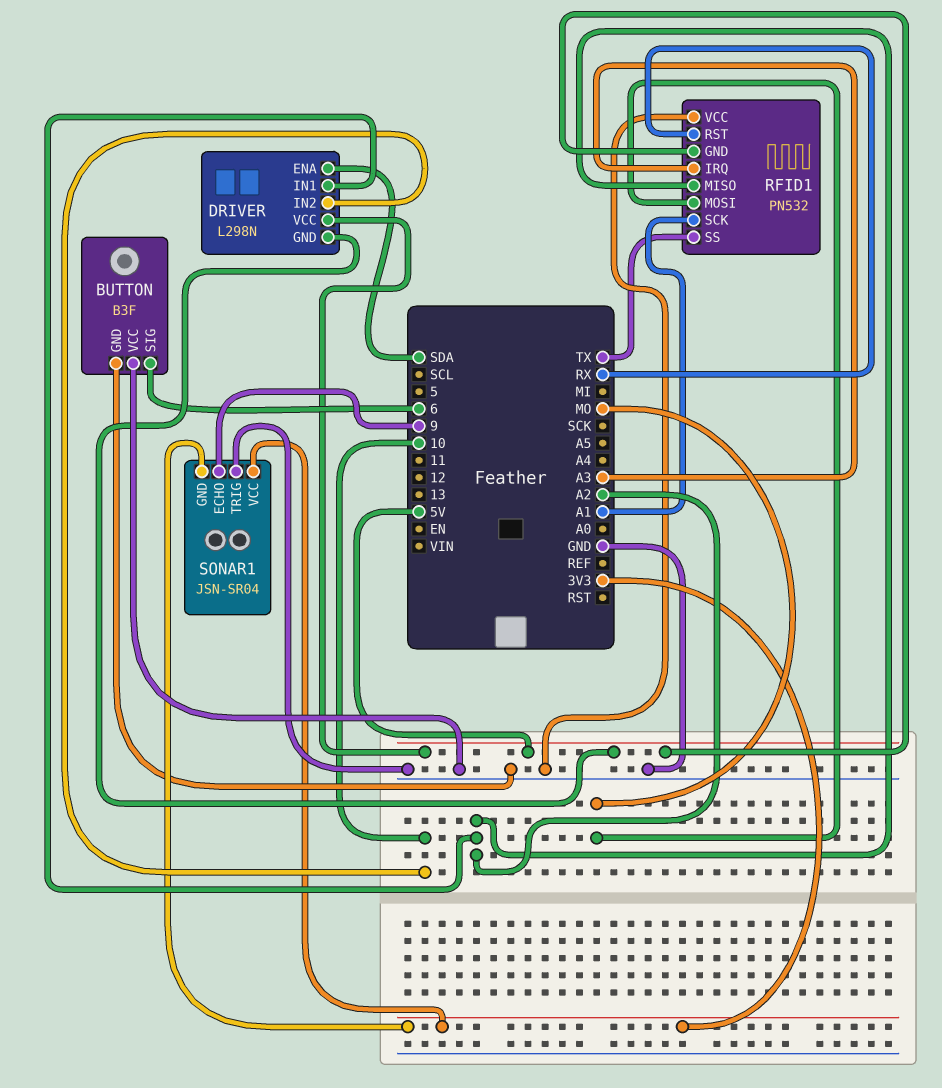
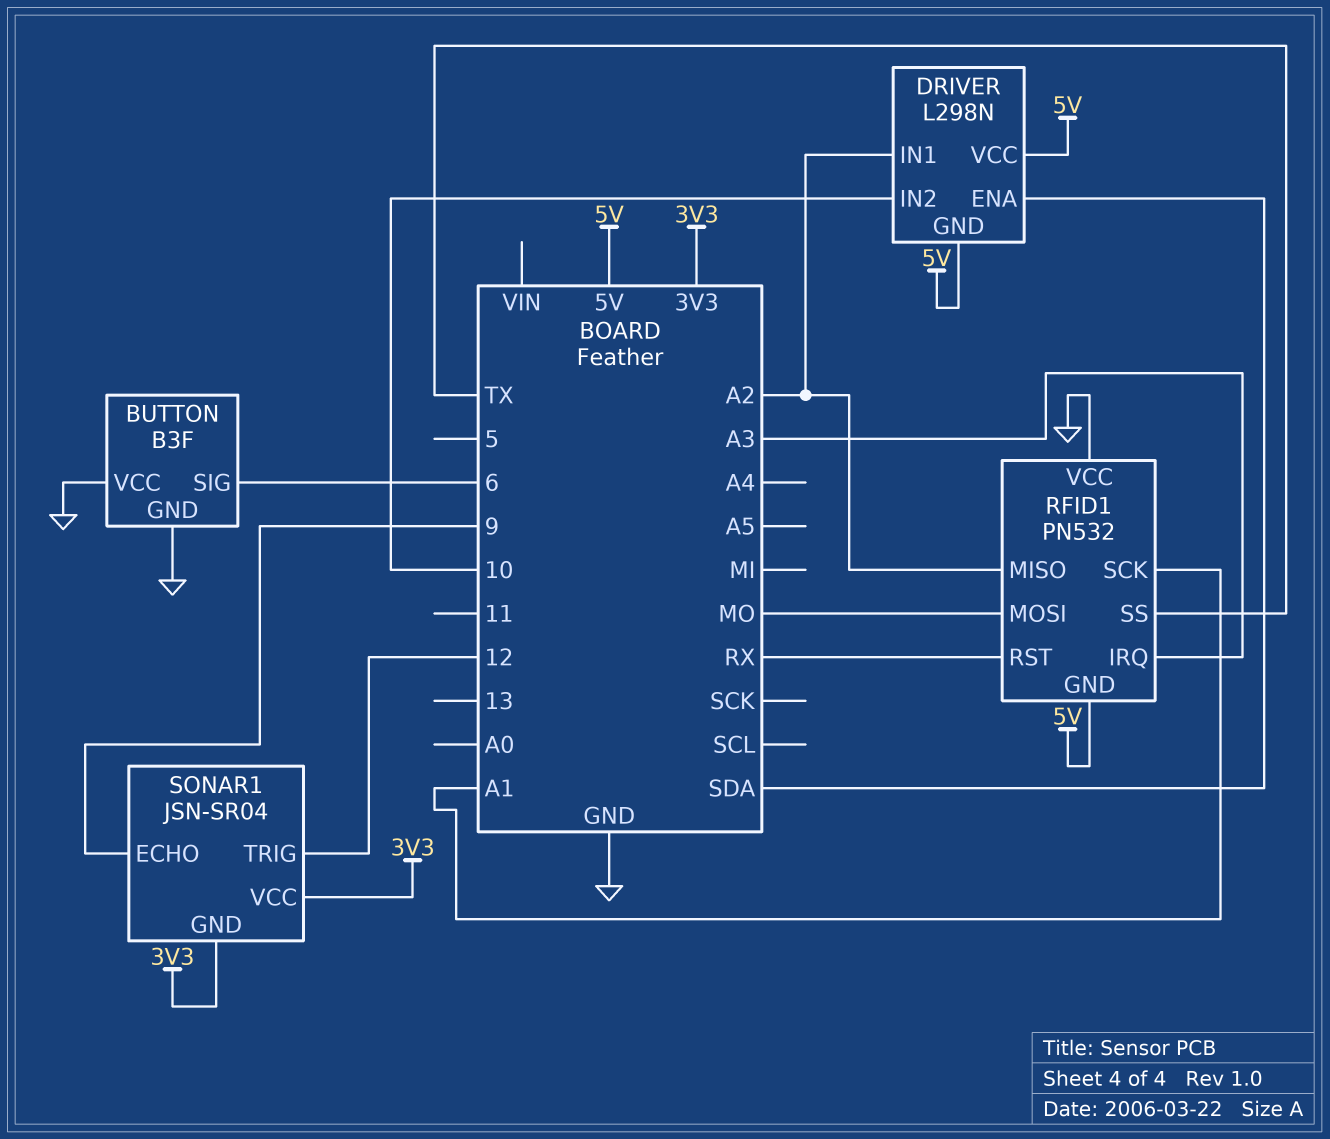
SONAR1 pin TRIG: GND -> 12

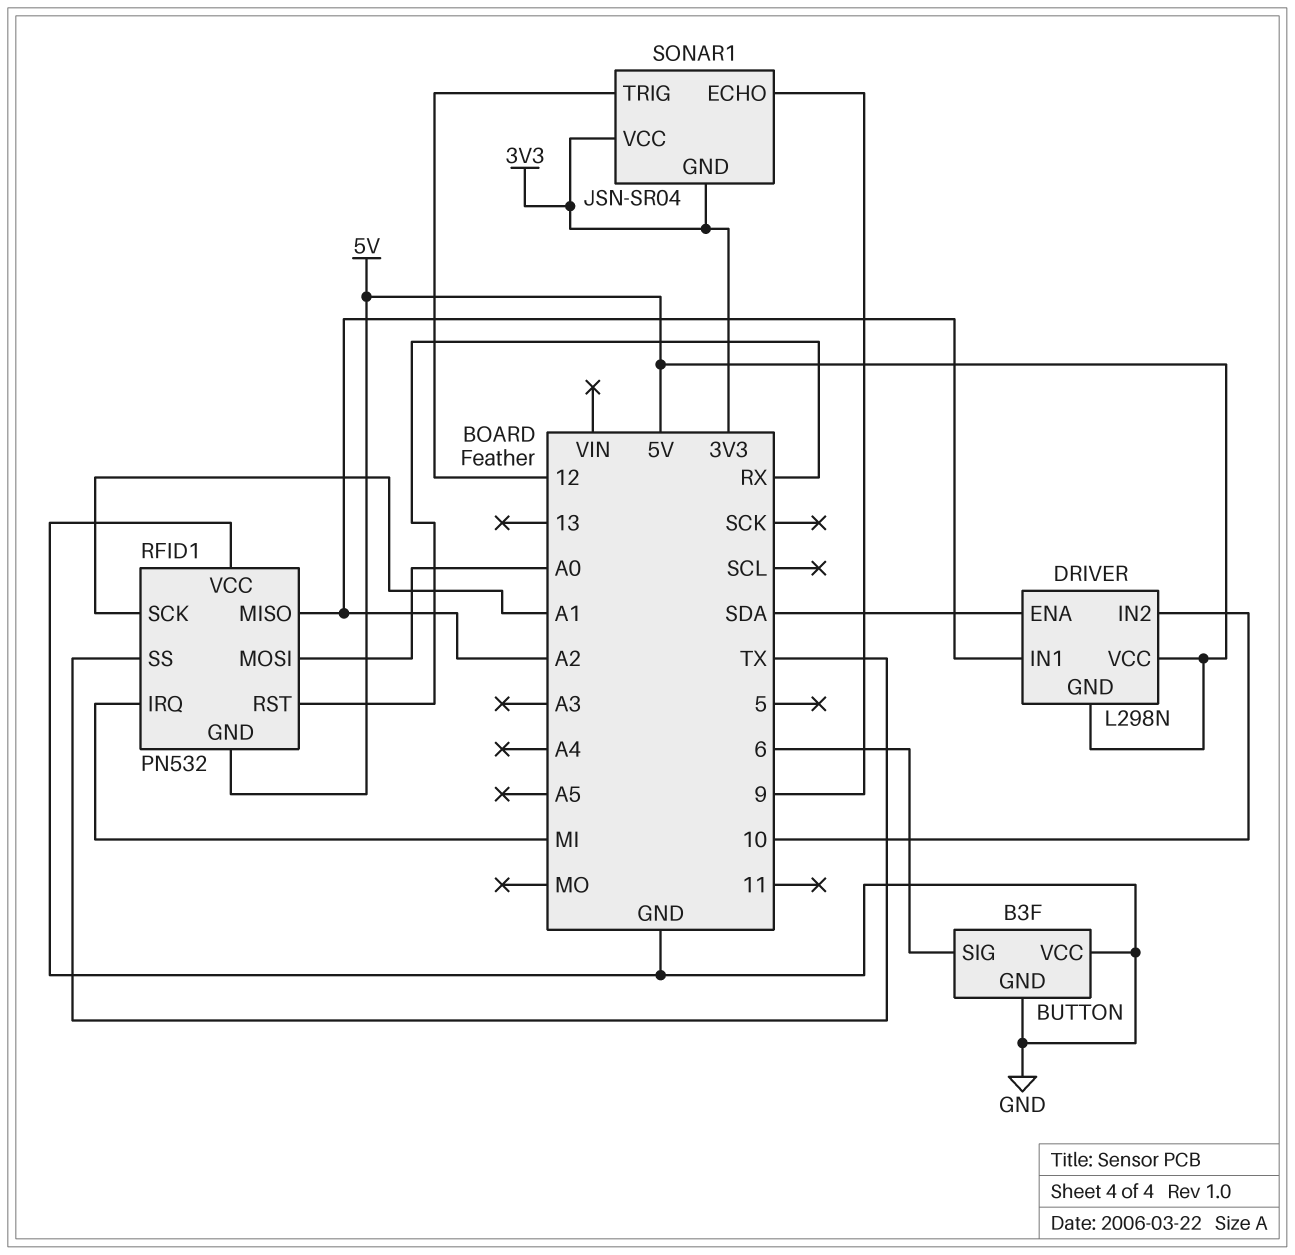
RFID1 pin IRQ: A3 -> MI
RFID1 pin MOSI: MO -> A0

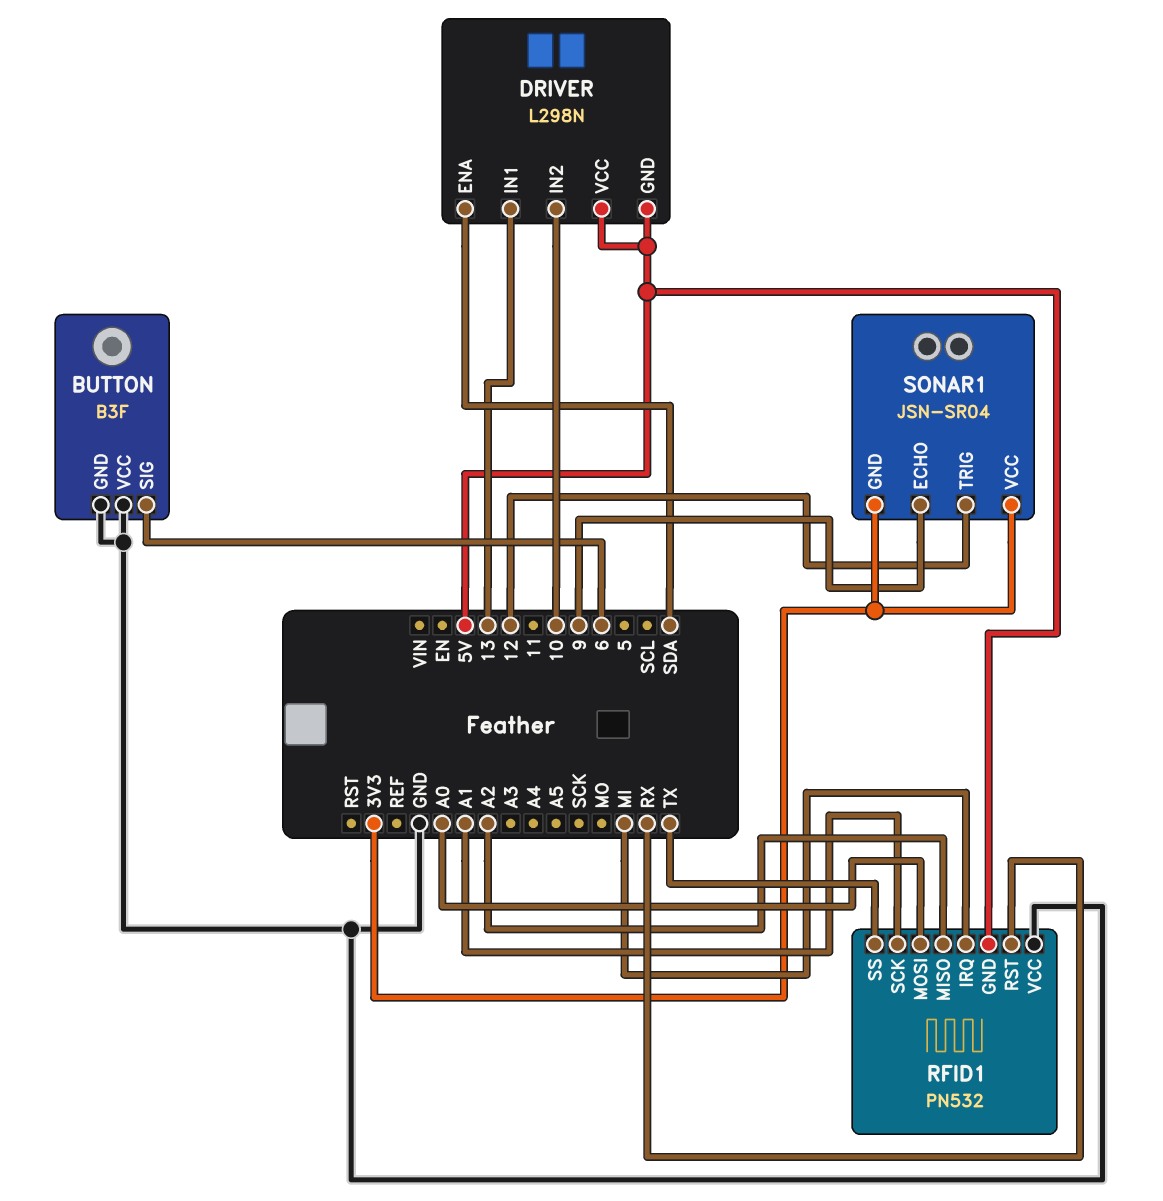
DRIVER pin IN1: A2 -> 13

